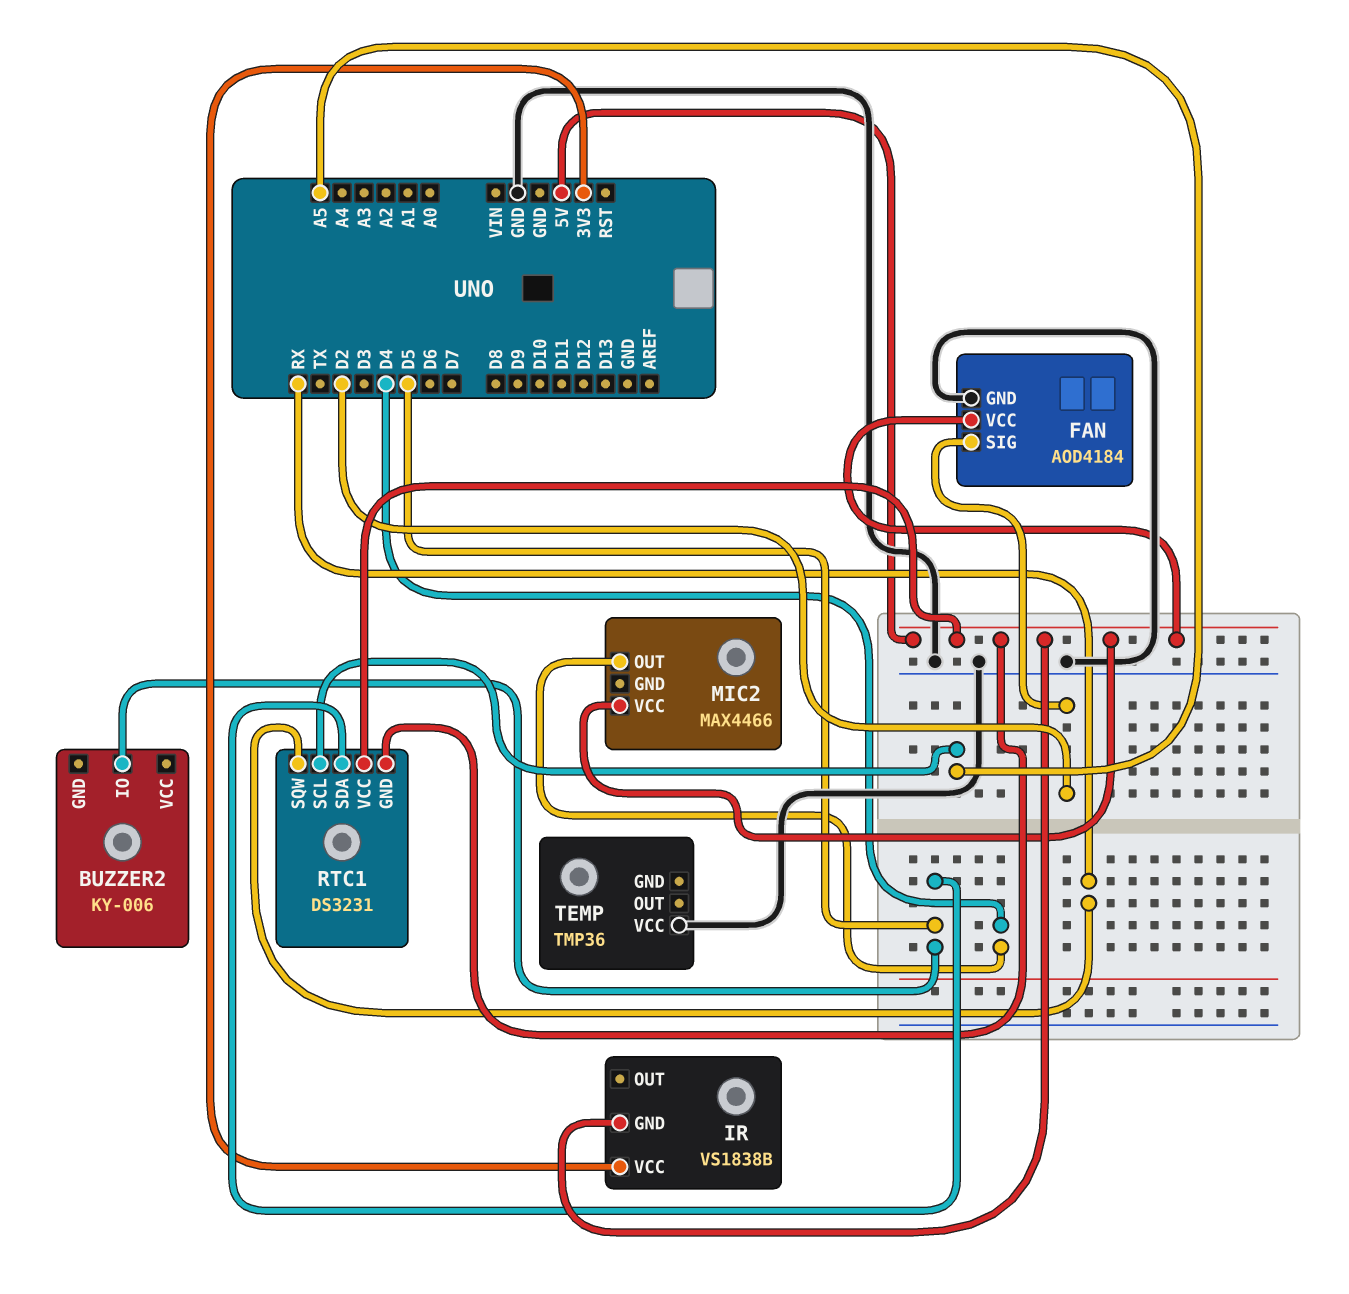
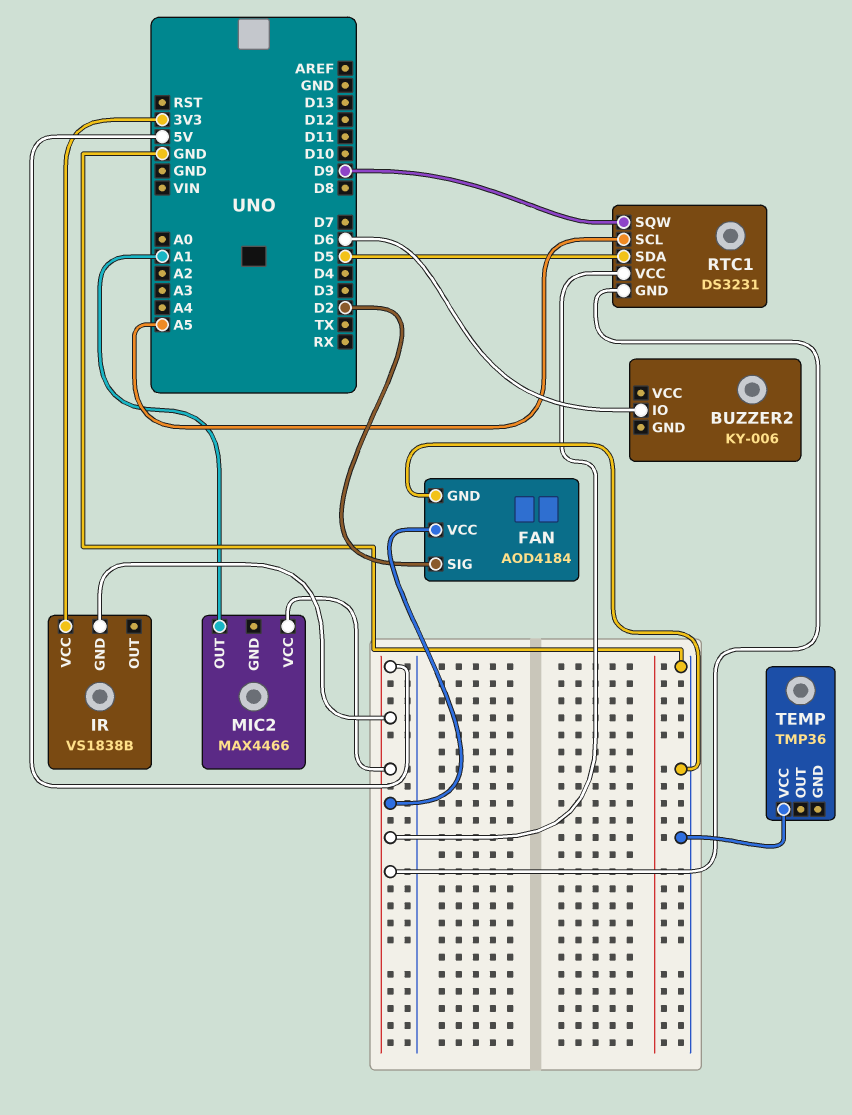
BUZZER2 pin IO: D5 -> D6
MIC2 pin OUT: D4 -> A1
RTC1 pin SQW: RX -> D9

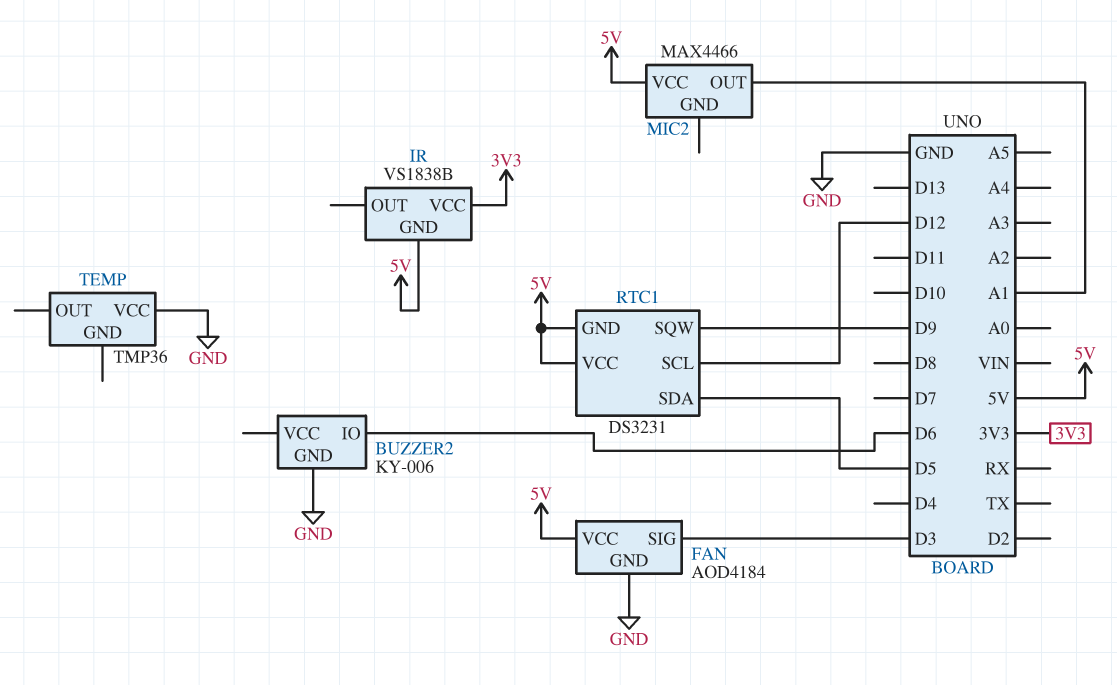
BUZZER2 pin GND: none -> GND
FAN pin SIG: D2 -> D3
RTC1 pin SCL: A5 -> D12

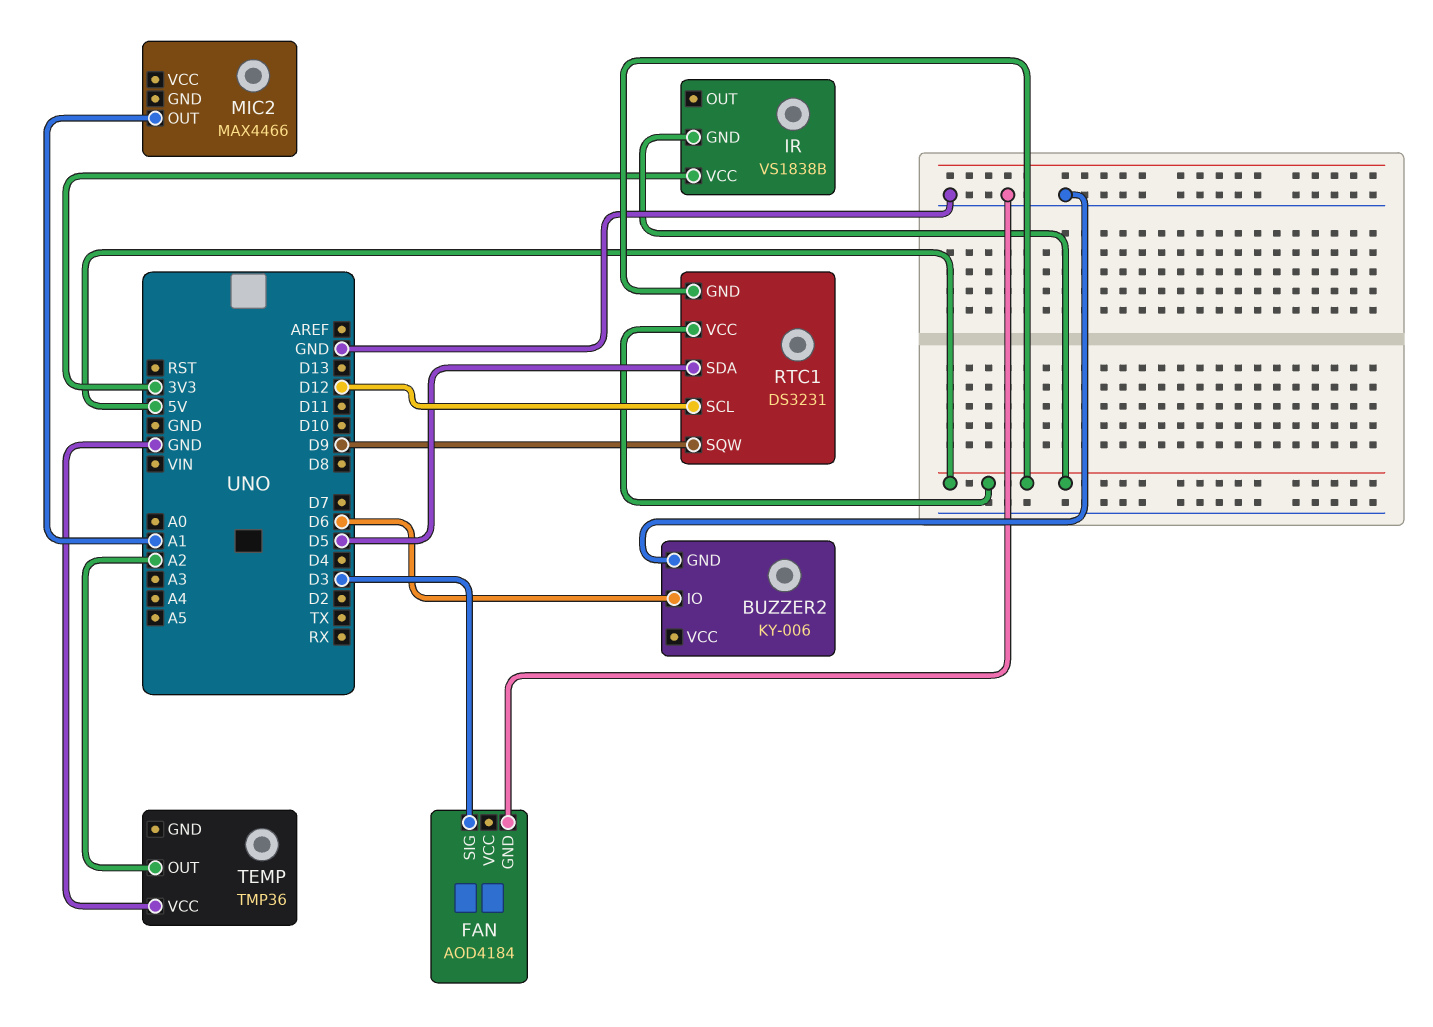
FAN pin VCC: 5V -> none
MIC2 pin VCC: 5V -> none
TEMP pin OUT: none -> A2

